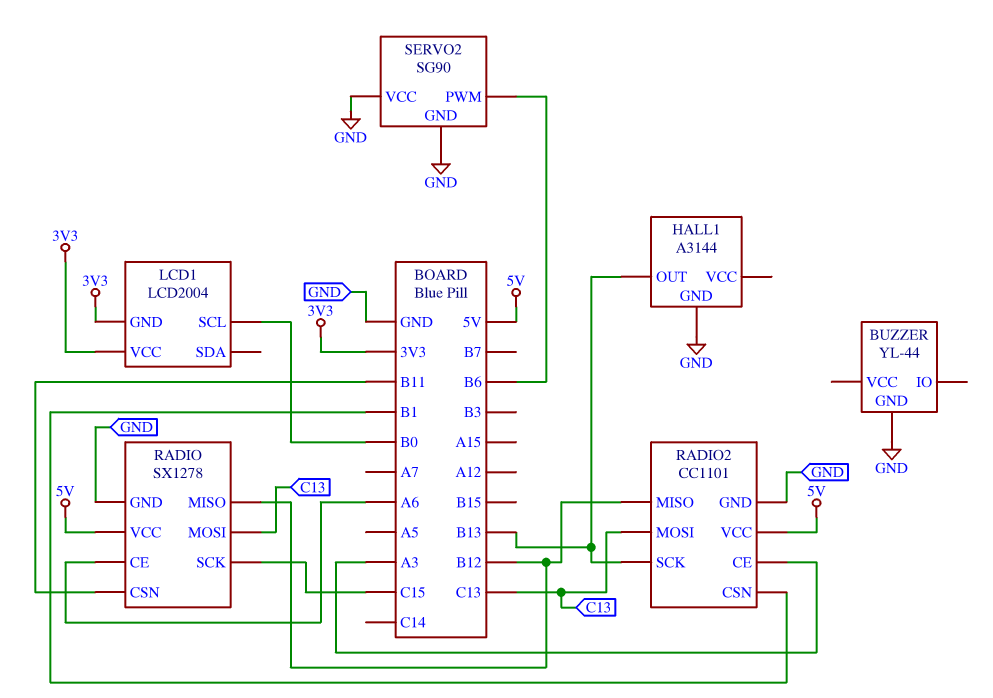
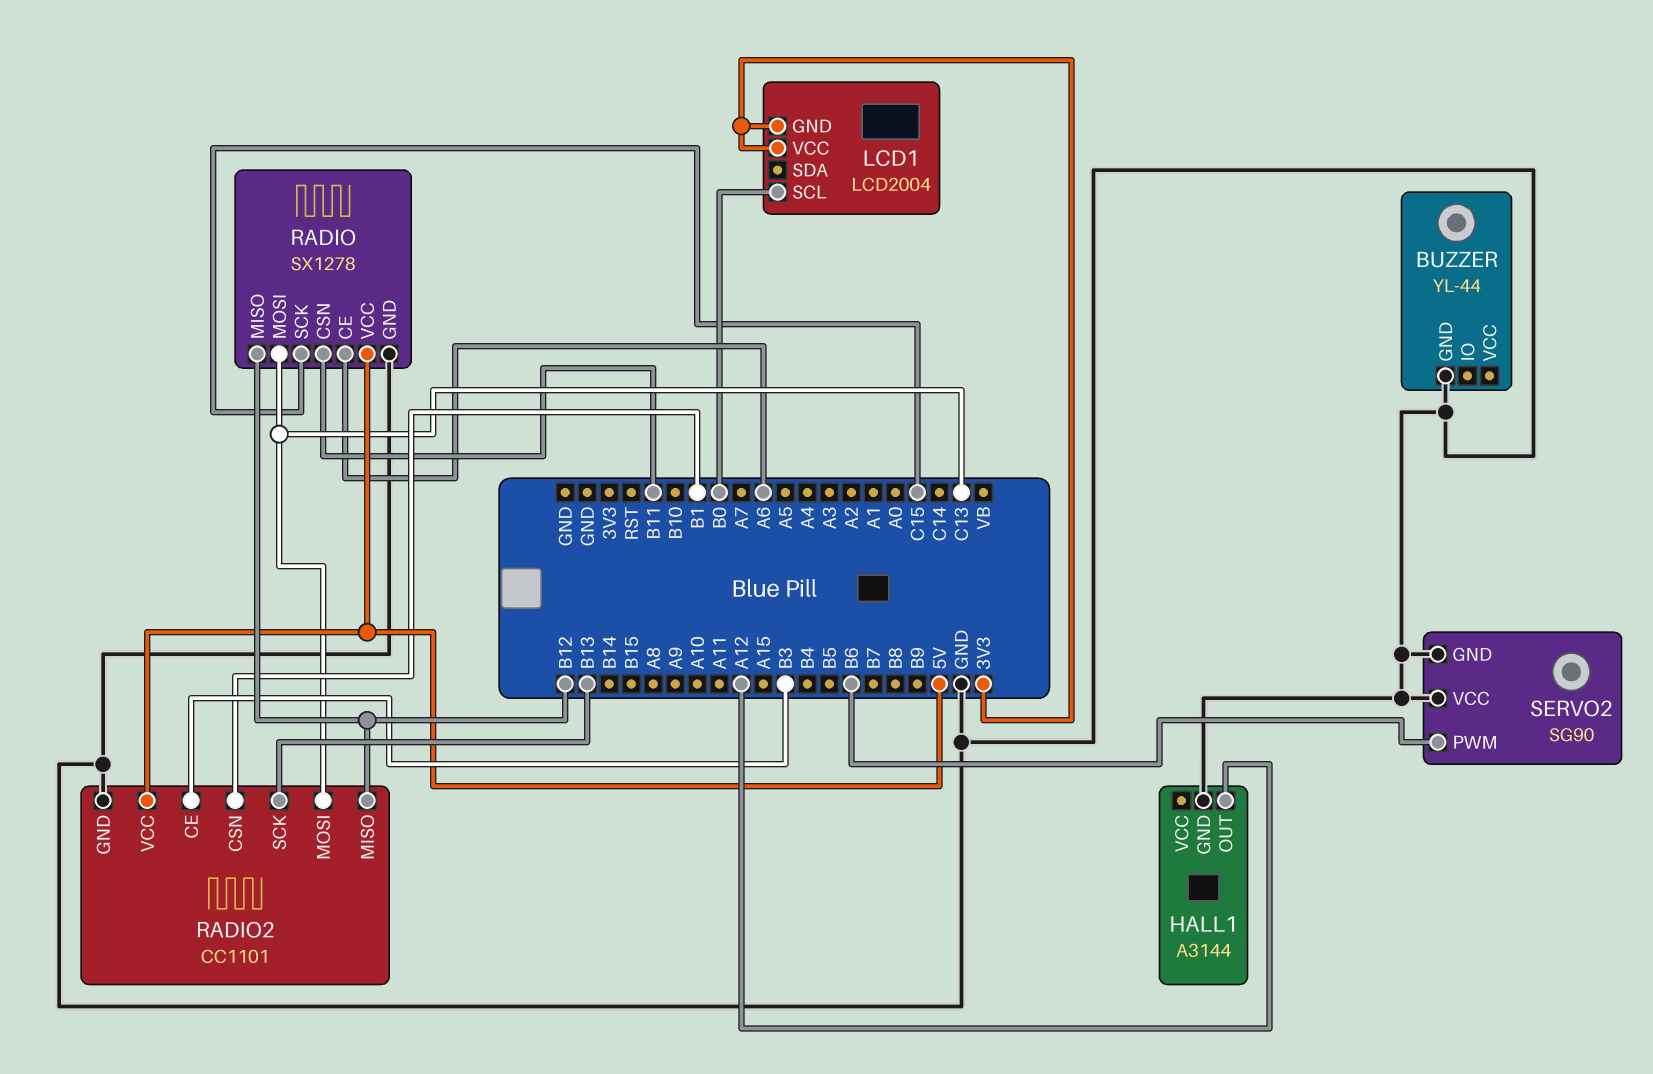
HALL1 pin OUT: B13 -> A12
RADIO2 pin CE: A3 -> B3

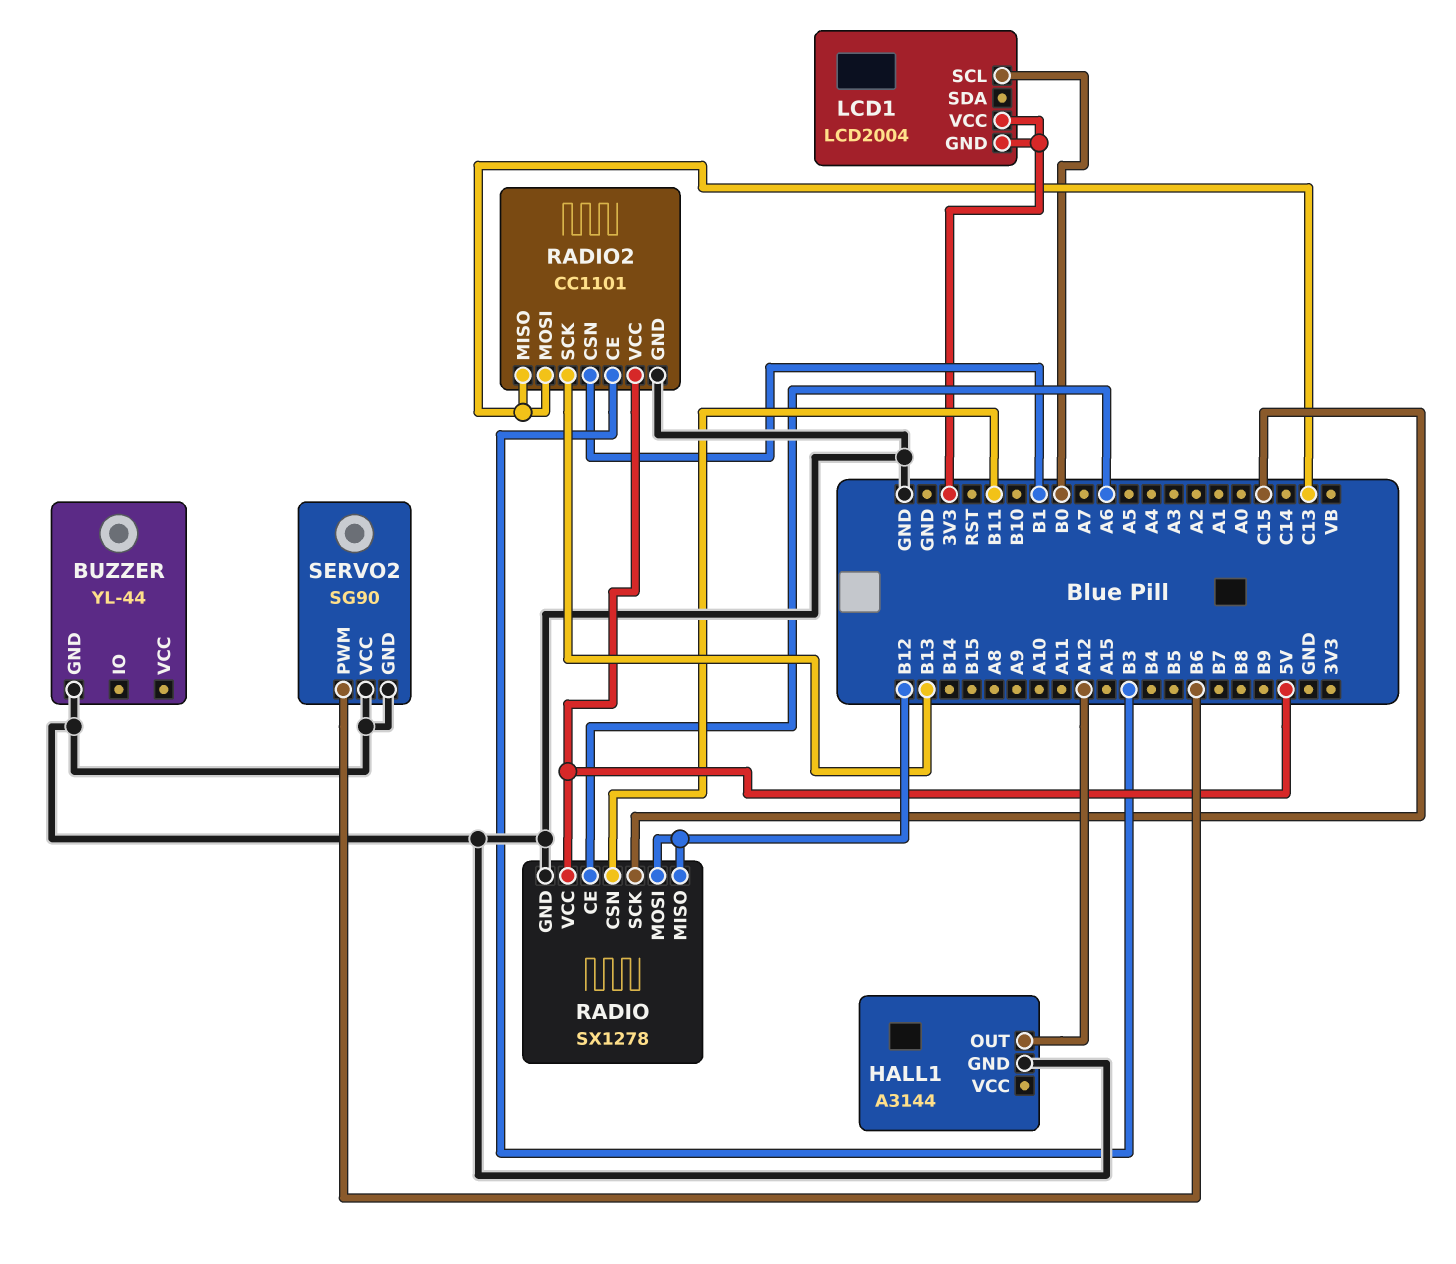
RADIO pin MOSI: C13 -> B12
RADIO2 pin MISO: B12 -> C13

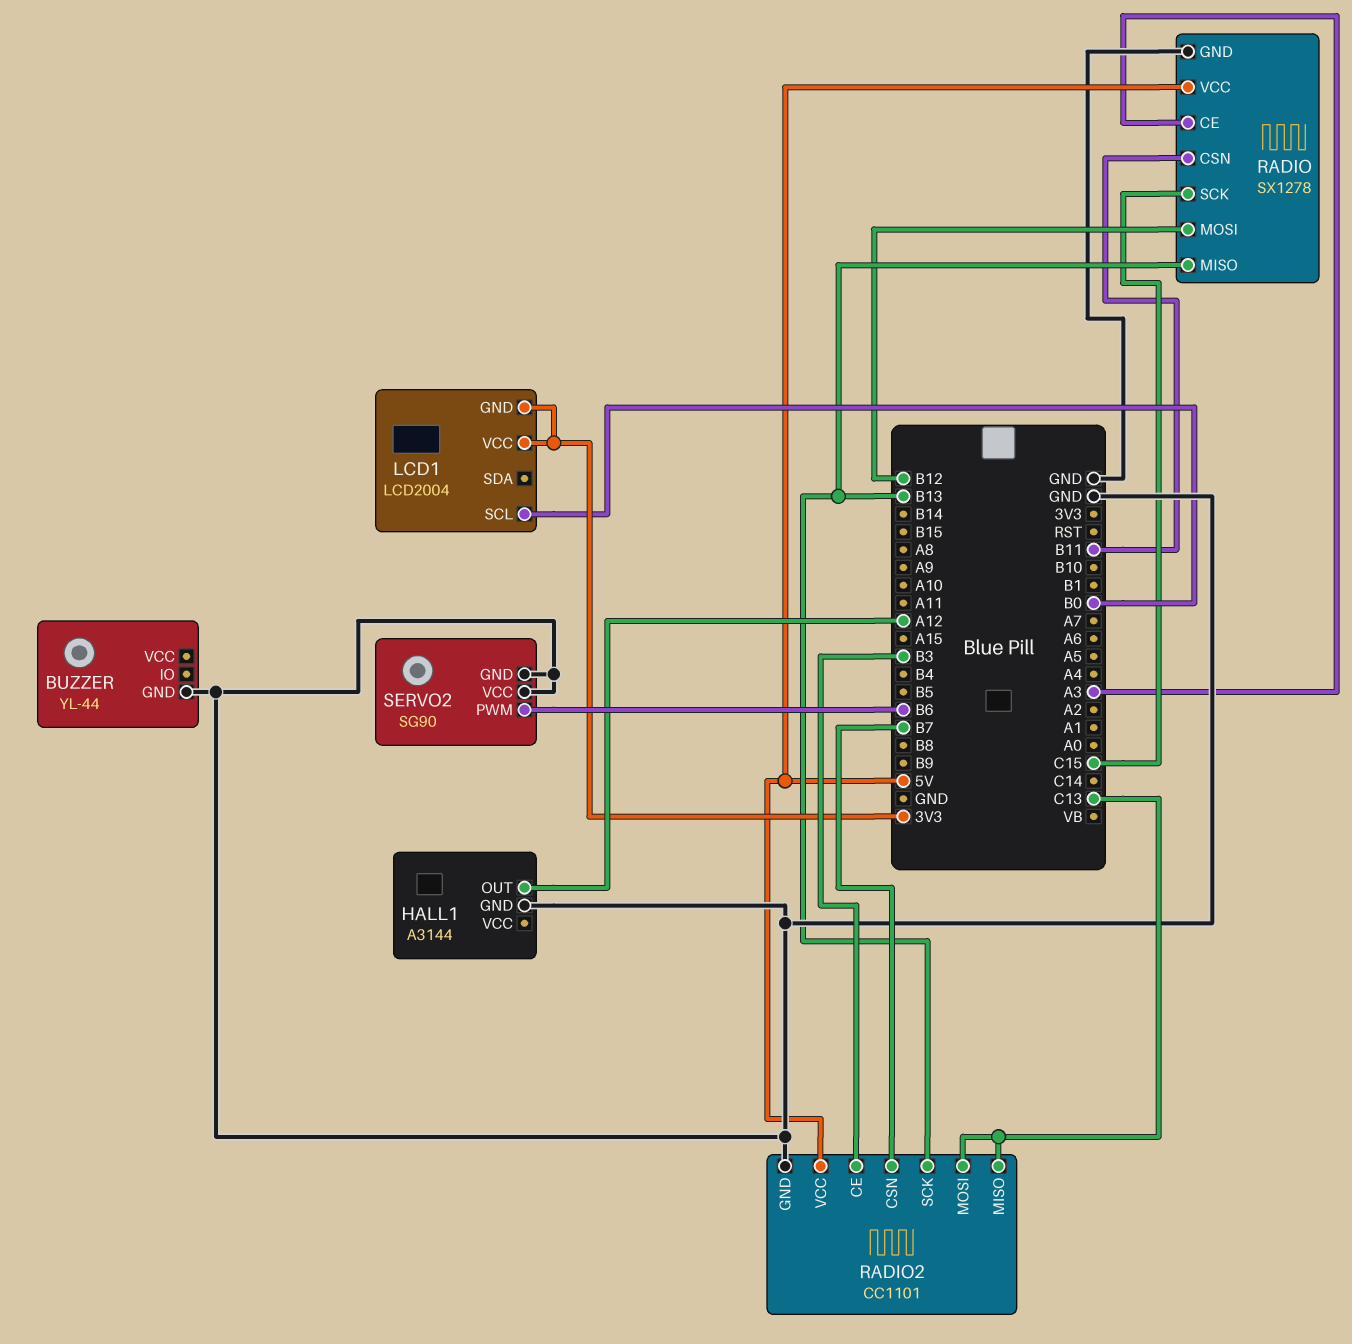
RADIO pin CE: A6 -> A3
RADIO pin MISO: B12 -> B13
RADIO2 pin CSN: B1 -> B7

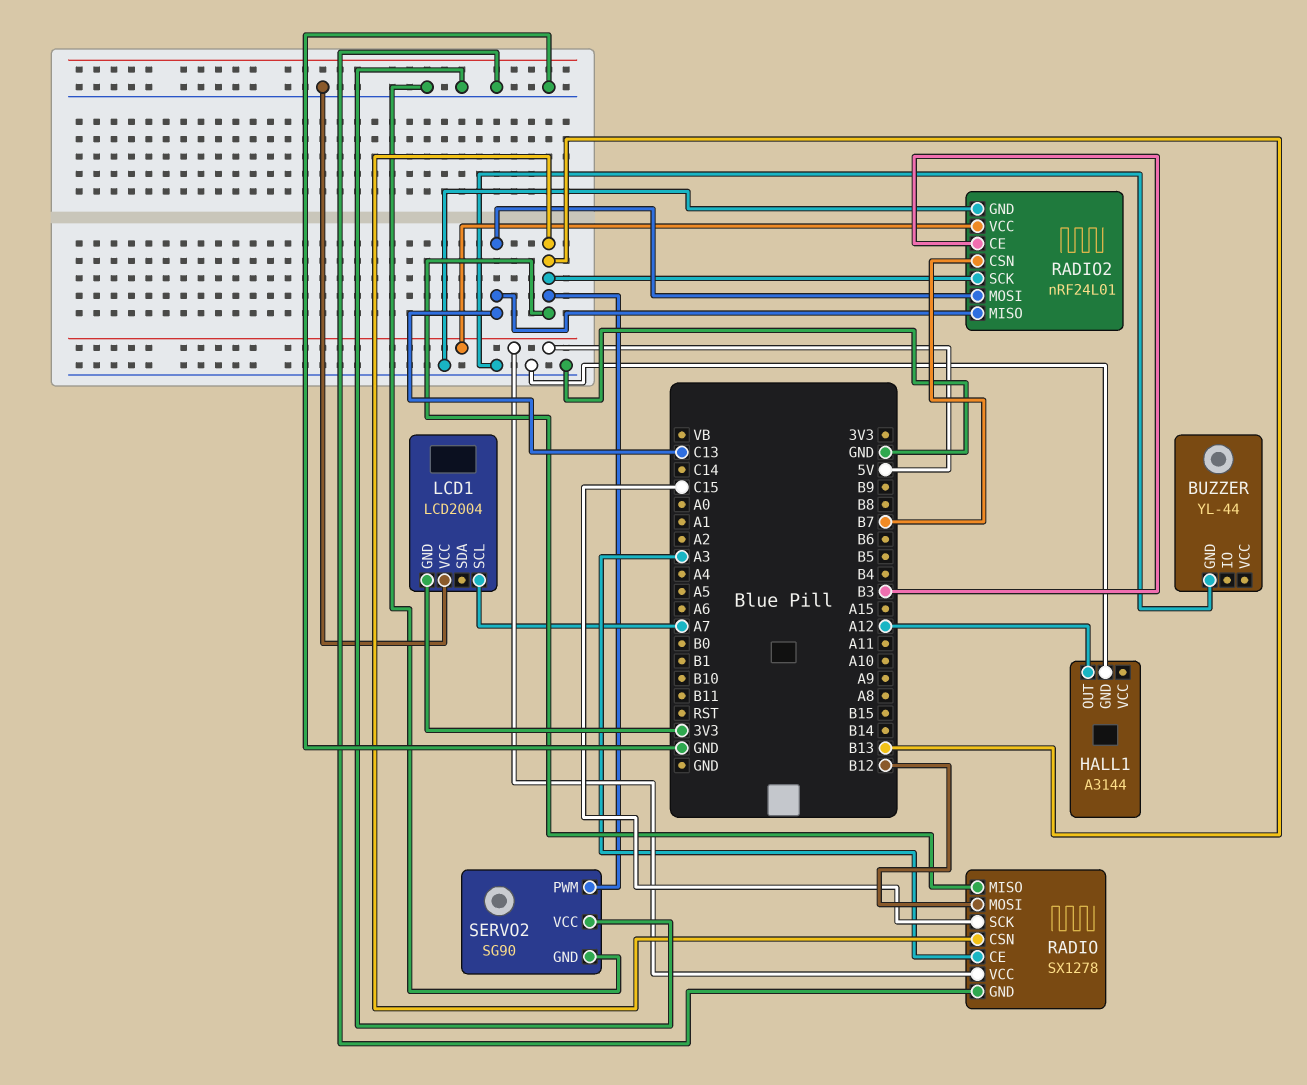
LCD1 pin SCL: B0 -> A7
LCD1 pin VCC: 3V3 -> GND
RADIO pin CSN: B11 -> B13
RADIO2: CC1101 -> nRF24L01
SERVO2 pin PWM: B6 -> B13

